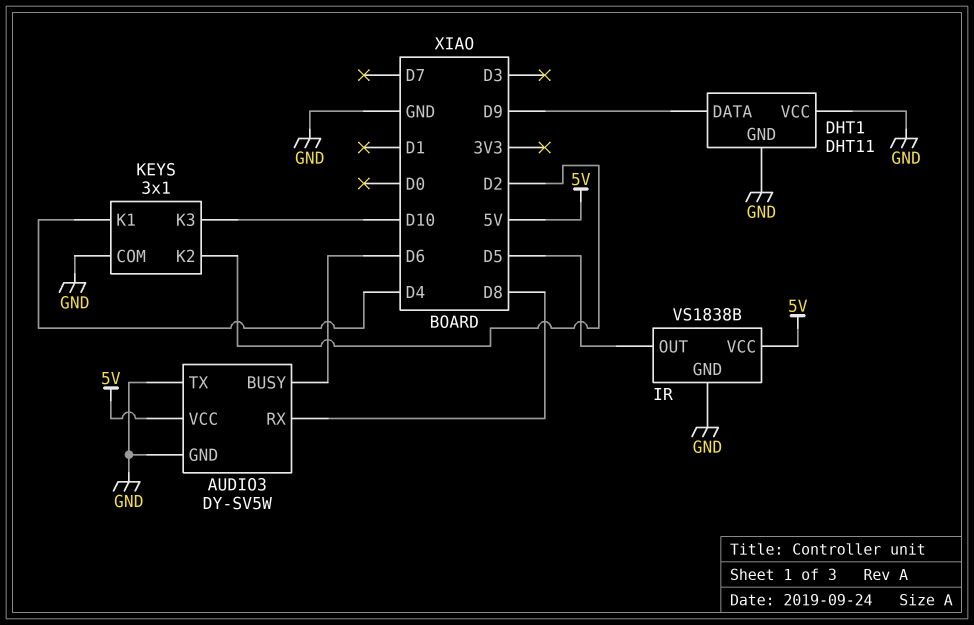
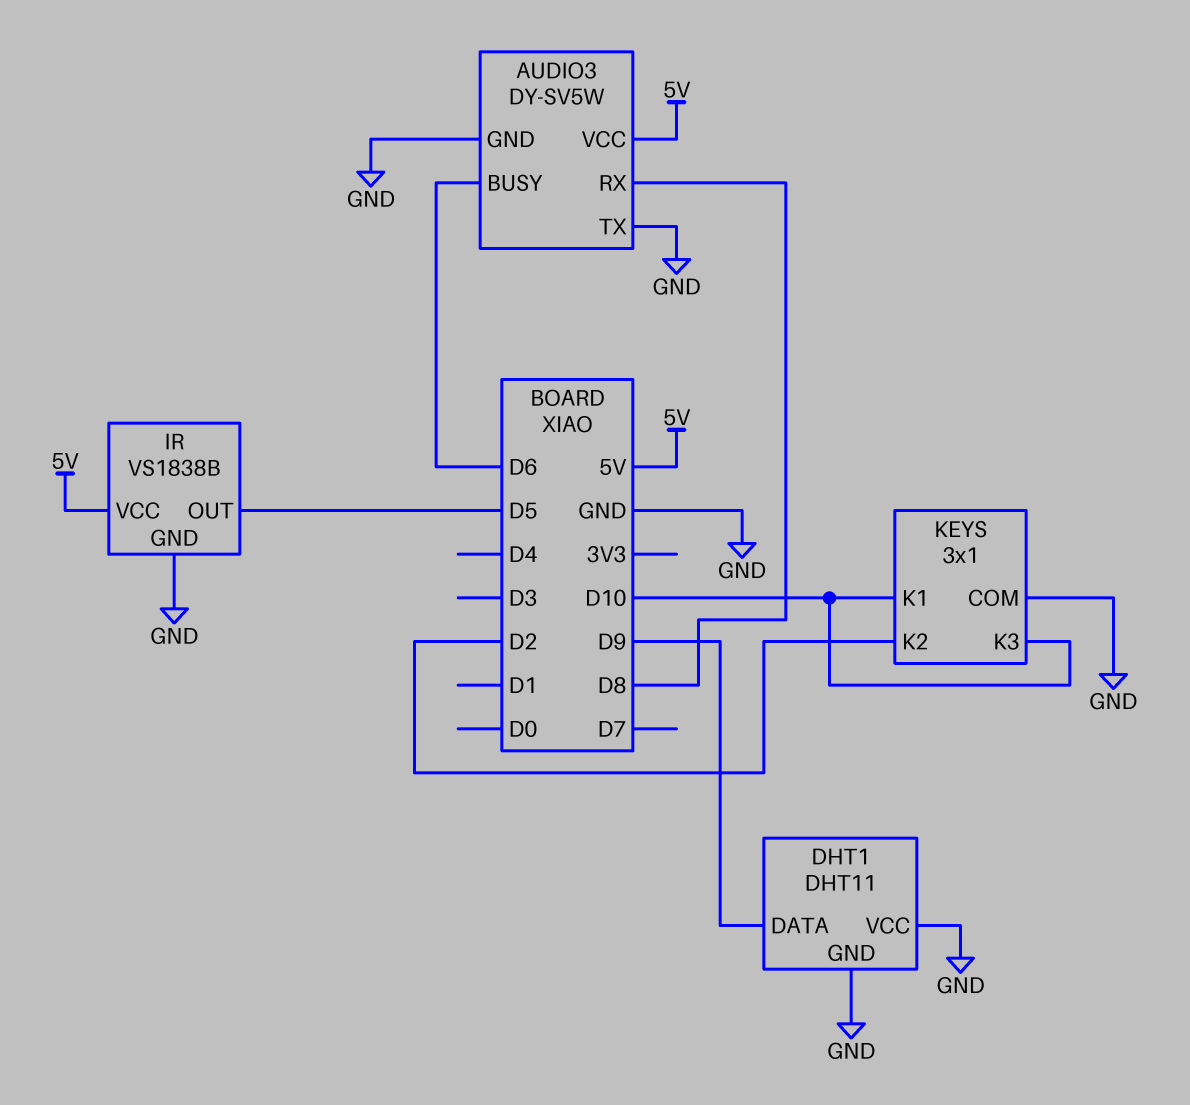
KEYS pin K1: D4 -> D10

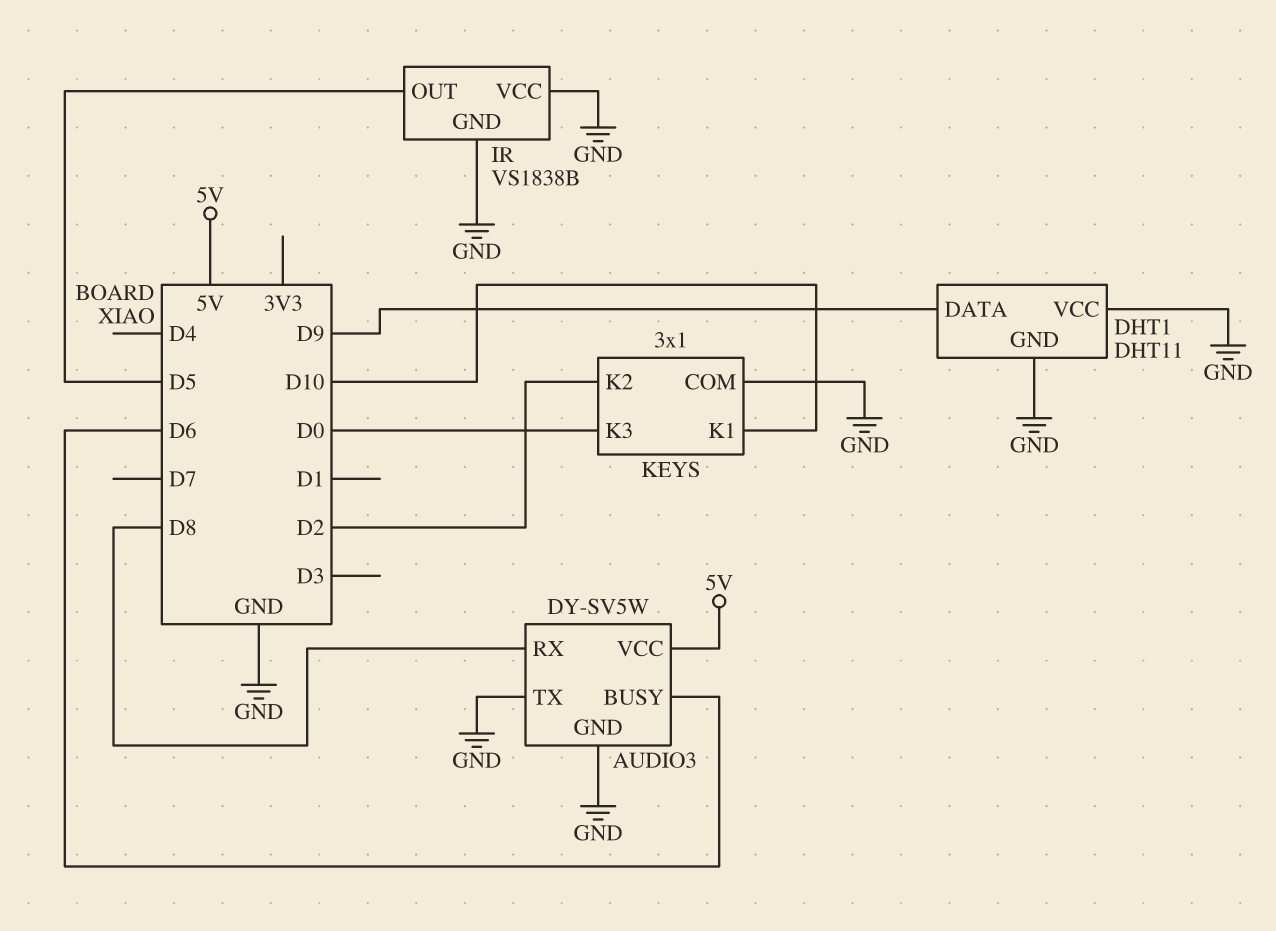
IR pin VCC: 5V -> GND
KEYS pin K3: D10 -> D0

